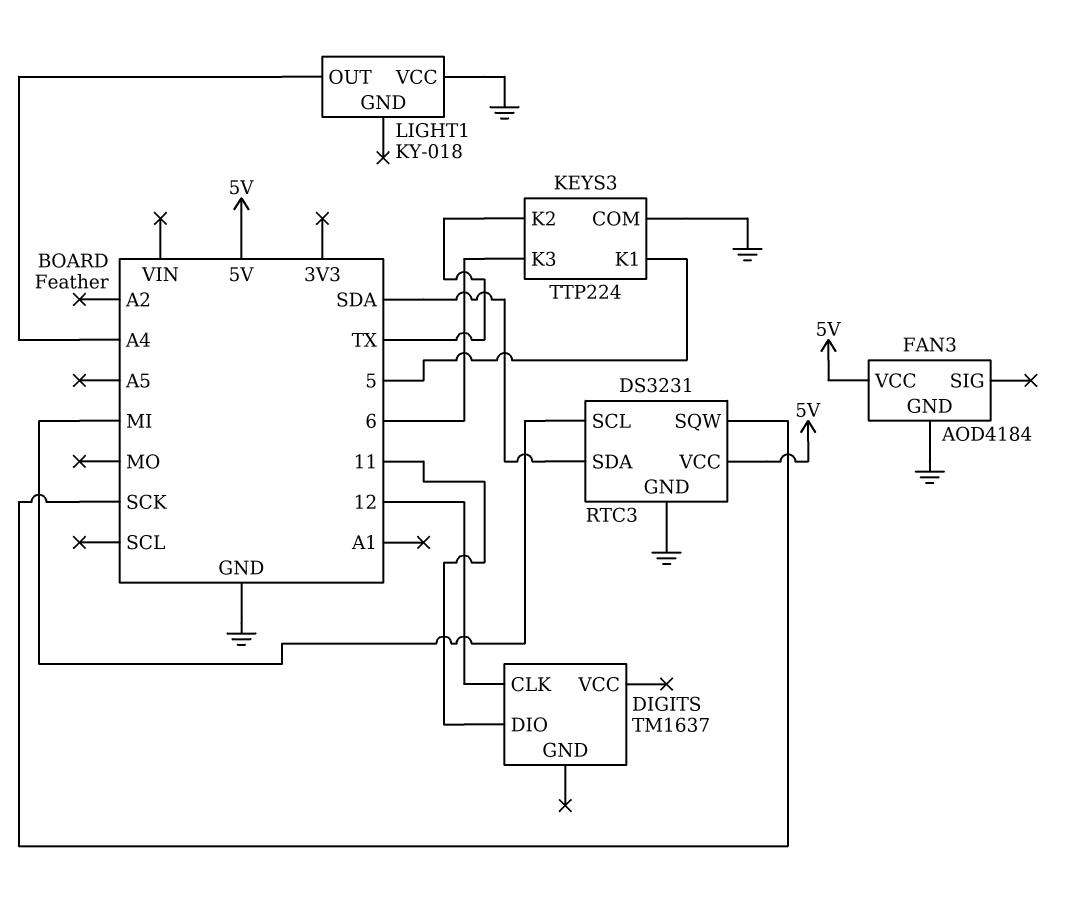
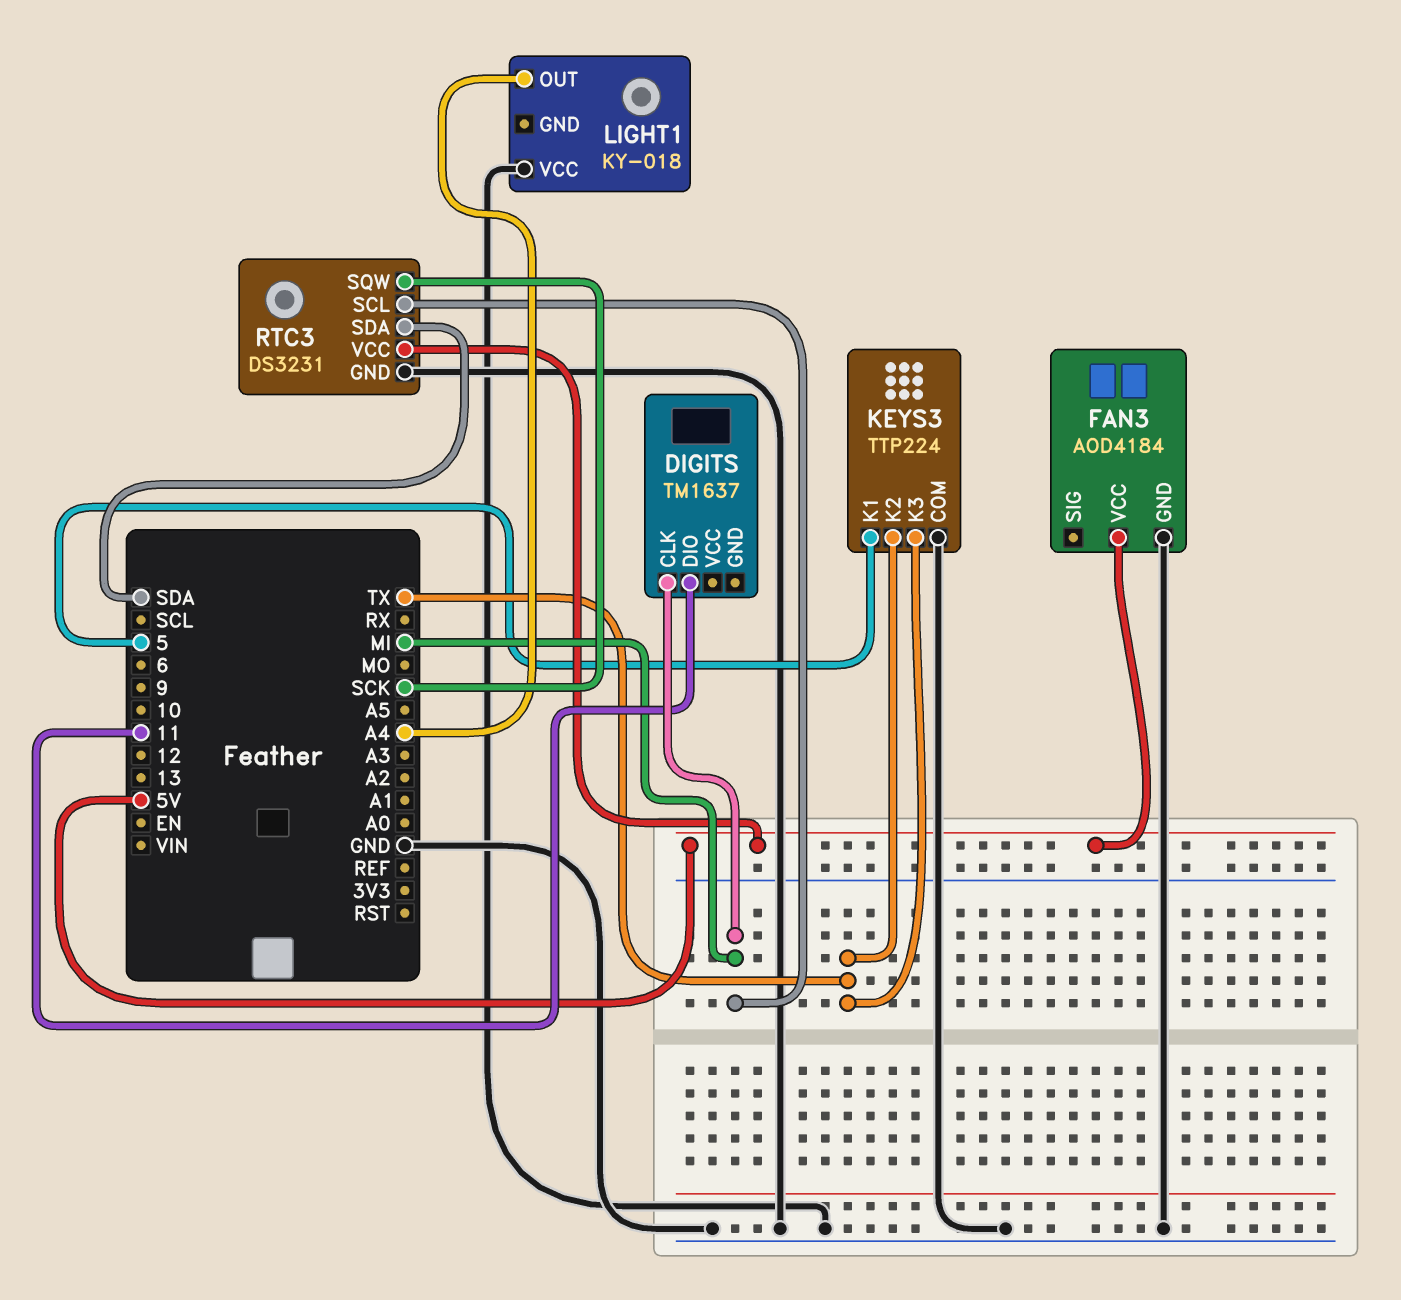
DIGITS pin CLK: 12 -> MI
KEYS3 pin K3: 6 -> TX

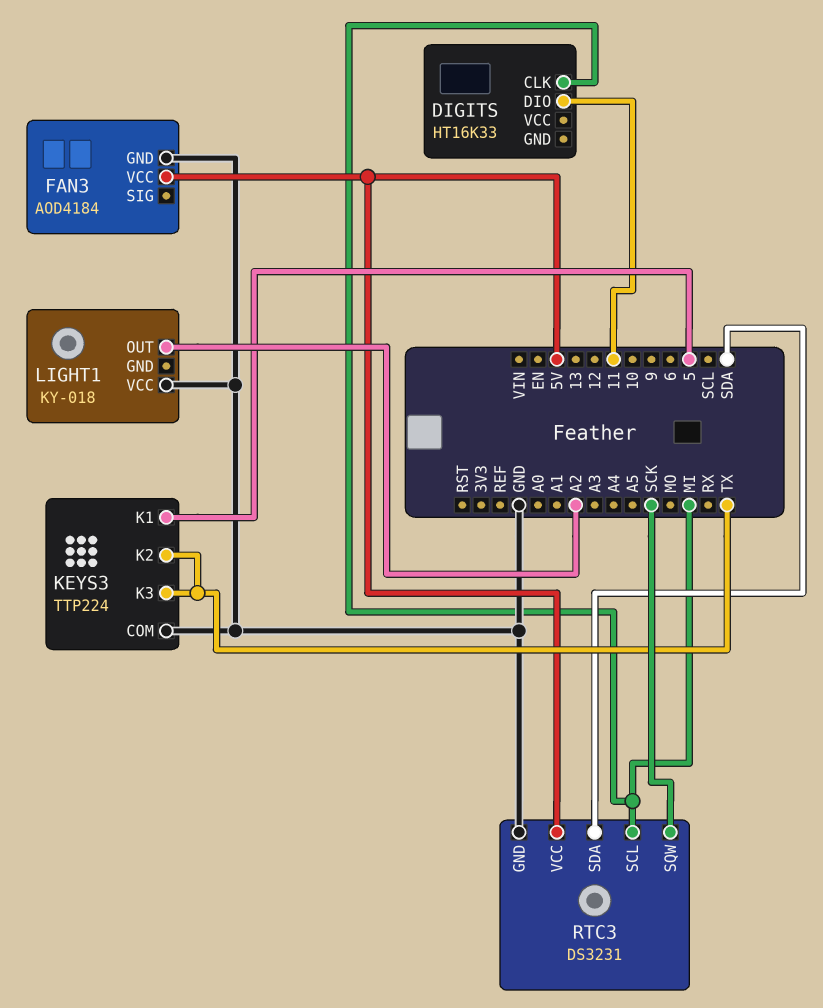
DIGITS: TM1637 -> HT16K33
LIGHT1 pin OUT: A4 -> A2

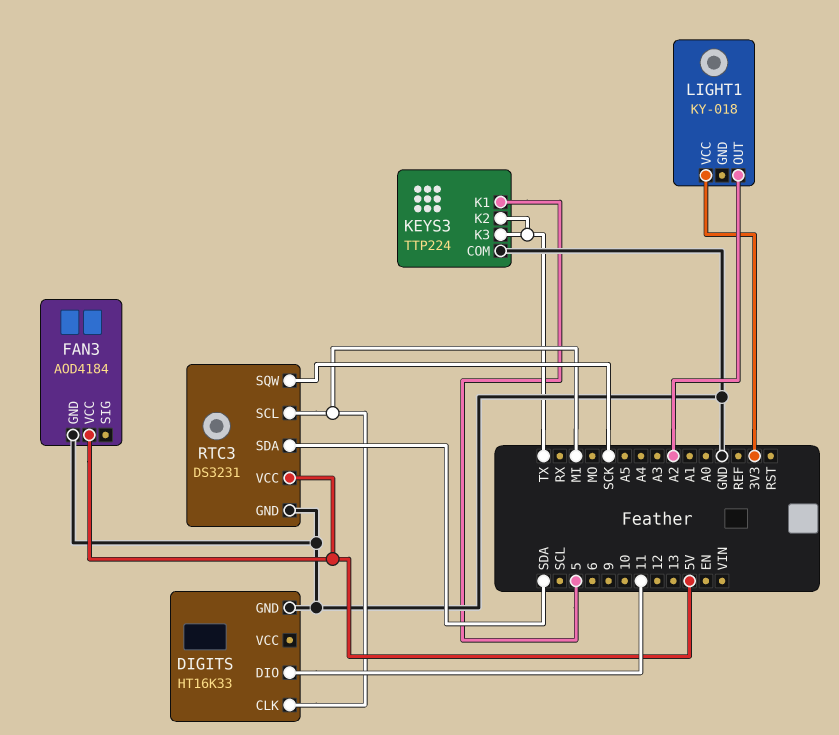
DIGITS pin GND: none -> GND
LIGHT1 pin VCC: GND -> 3V3

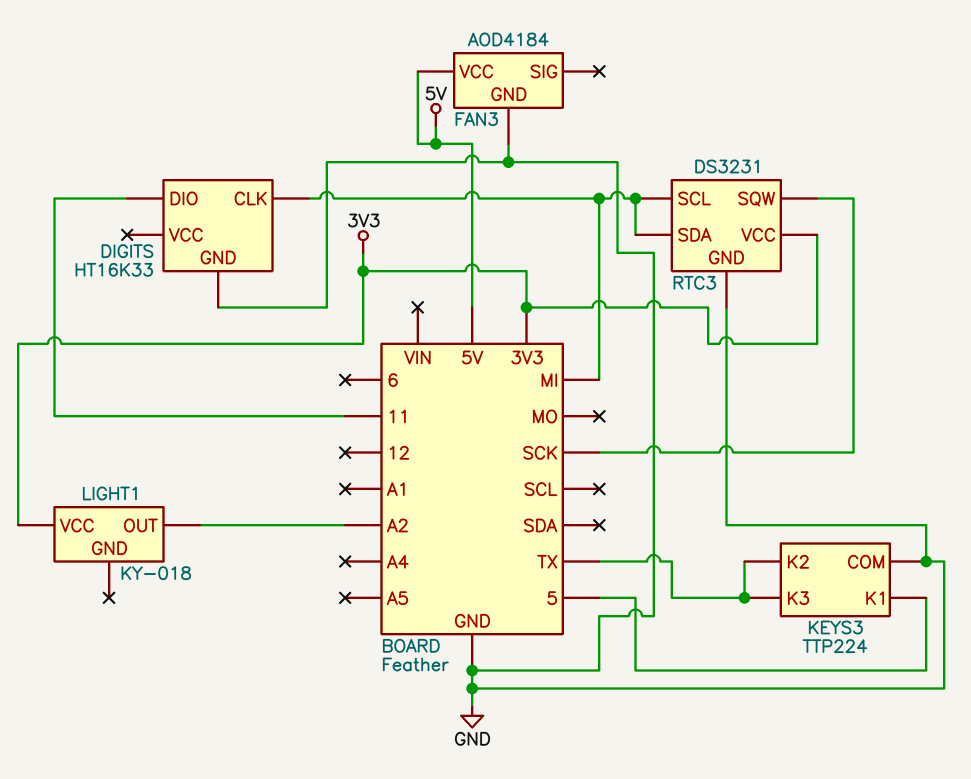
RTC3 pin SDA: SDA -> MI
RTC3 pin VCC: 5V -> 3V3

